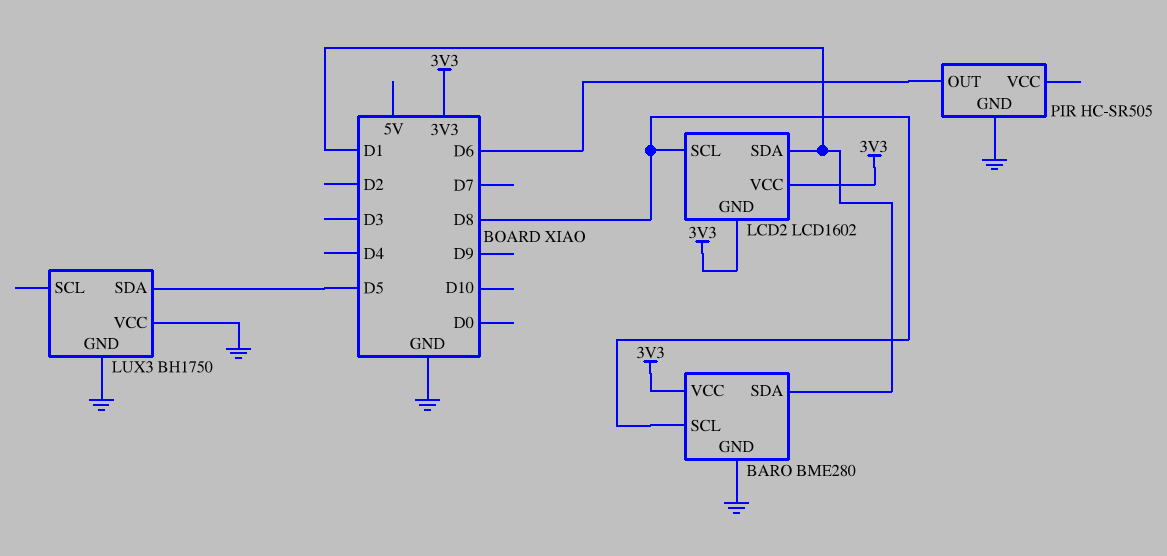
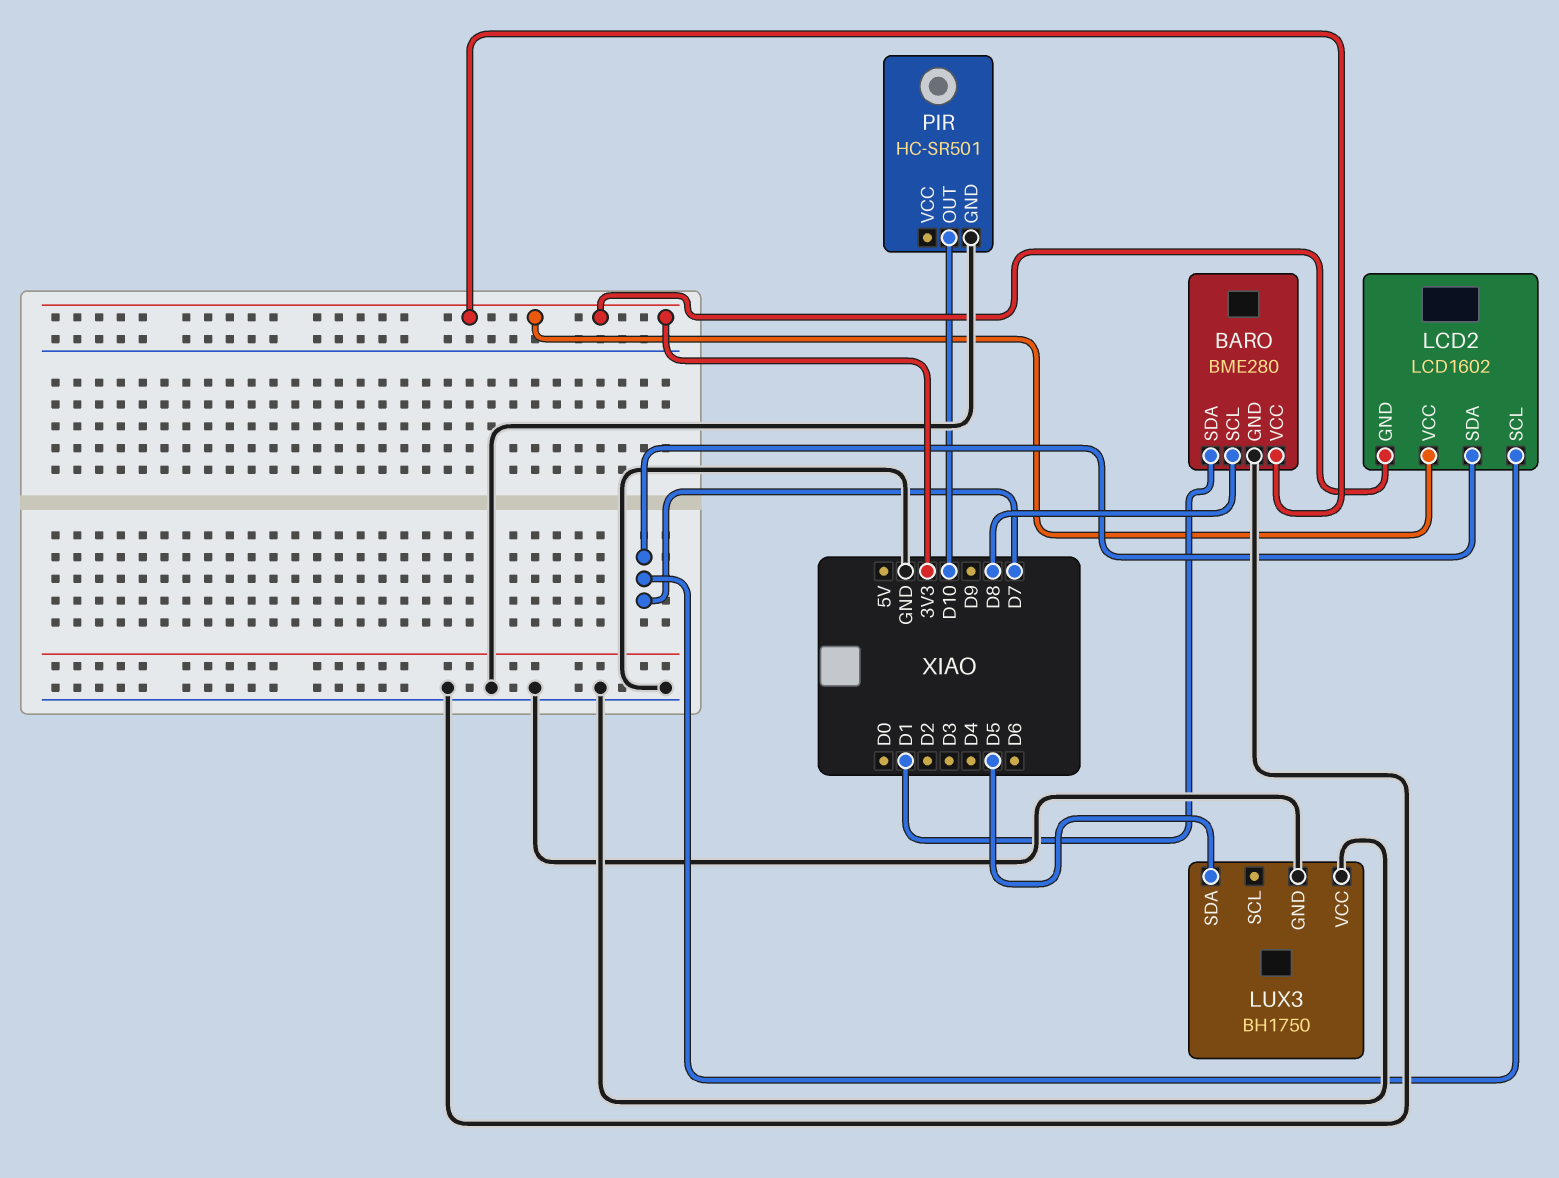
LCD2 pin SCL: D8 -> D7
LCD2 pin SDA: D1 -> D7
PIR: HC-SR505 -> HC-SR501
PIR pin OUT: D6 -> D10

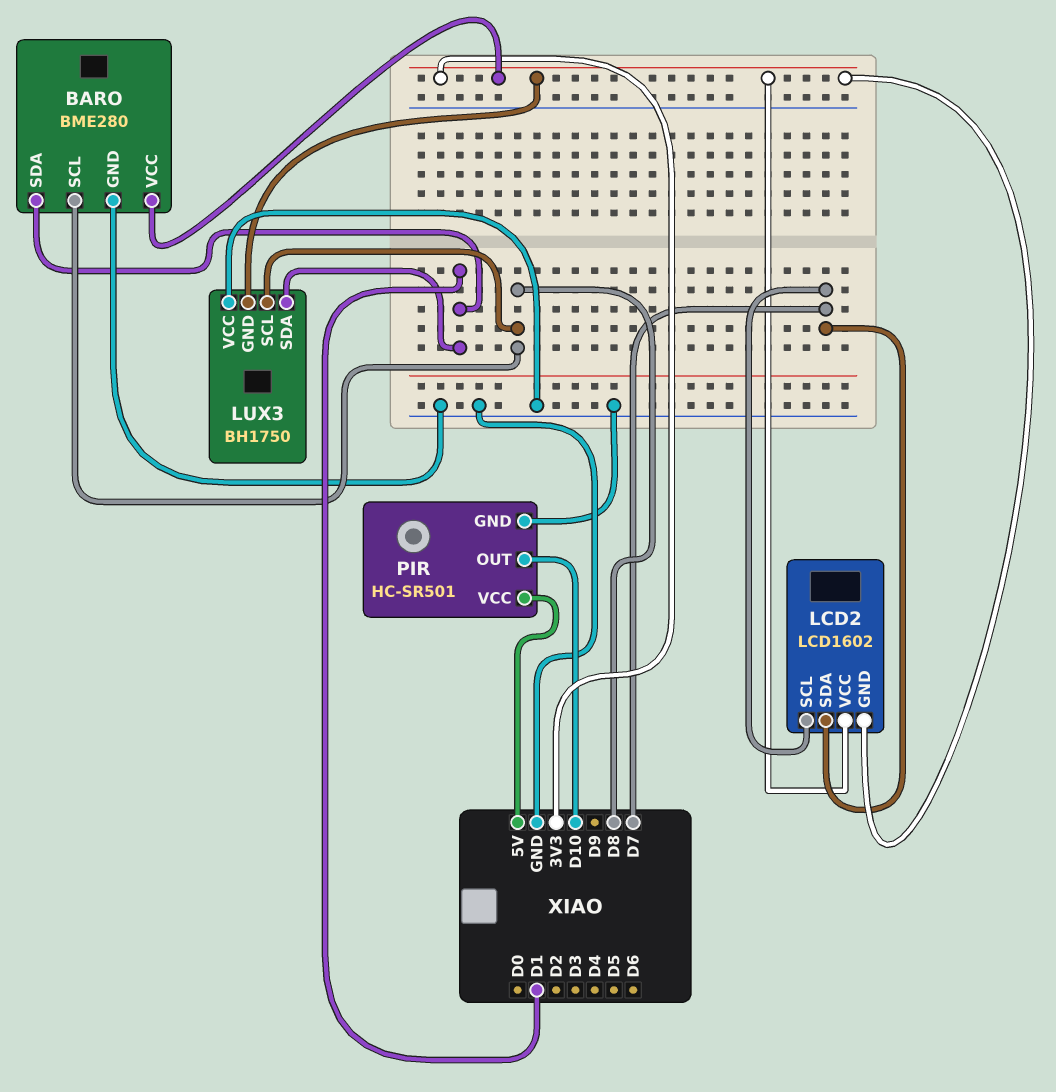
LUX3 pin GND: GND -> 3V3
LUX3 pin SCL: none -> D8
LUX3 pin SDA: D5 -> D1
PIR pin VCC: none -> 5V

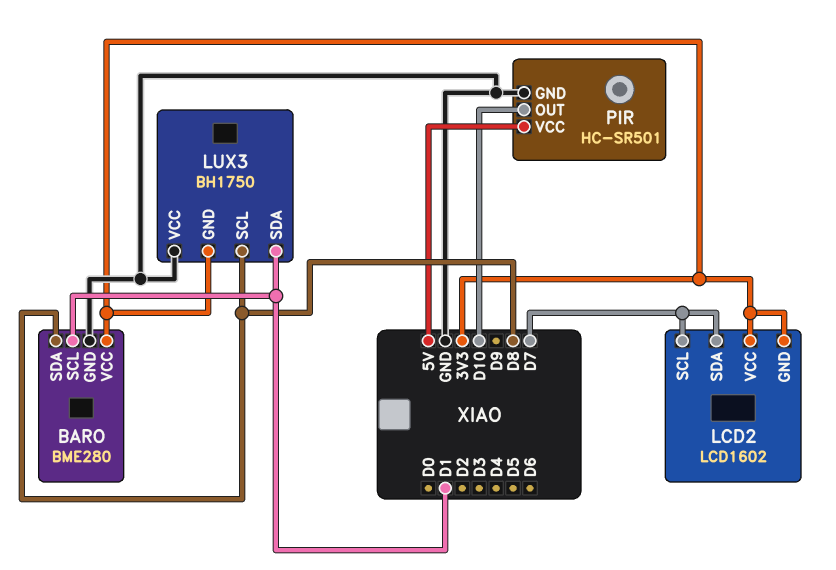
BARO pin SCL: D8 -> D1
BARO pin SDA: D1 -> D8

